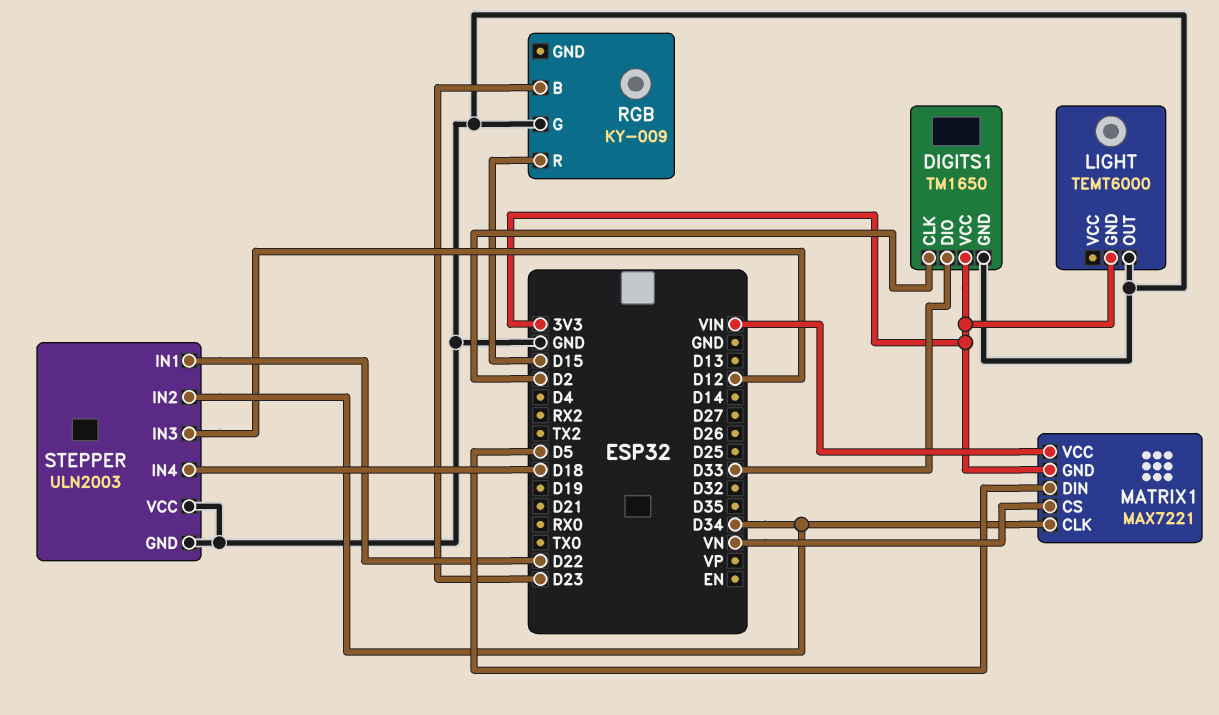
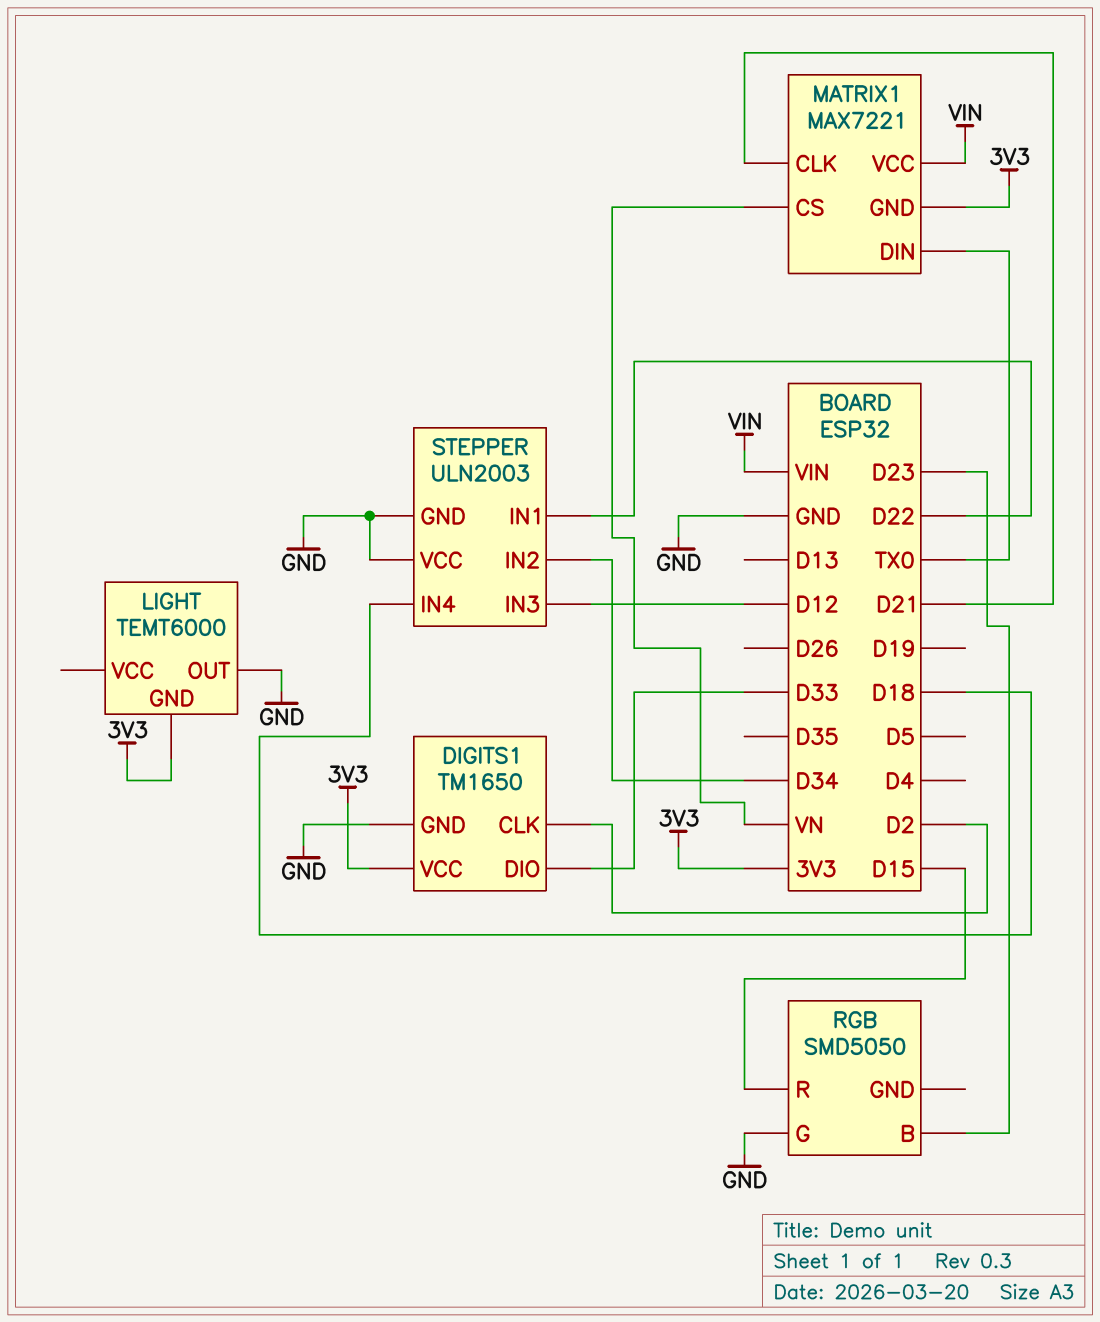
MATRIX1 pin CLK: D34 -> D21
MATRIX1 pin DIN: D5 -> TX0
RGB: KY-009 -> SMD5050

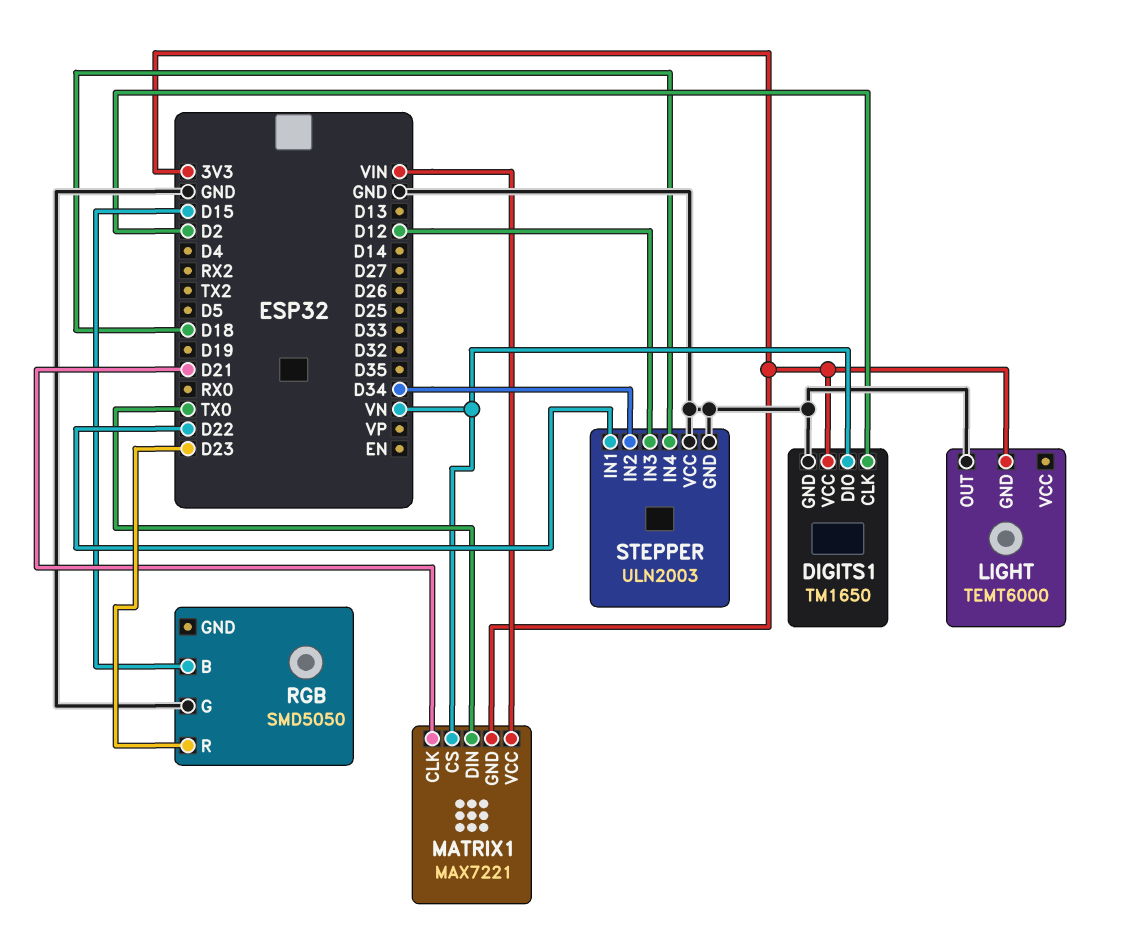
DIGITS1 pin DIO: D33 -> VN
RGB pin B: D23 -> D15
RGB pin R: D15 -> D23

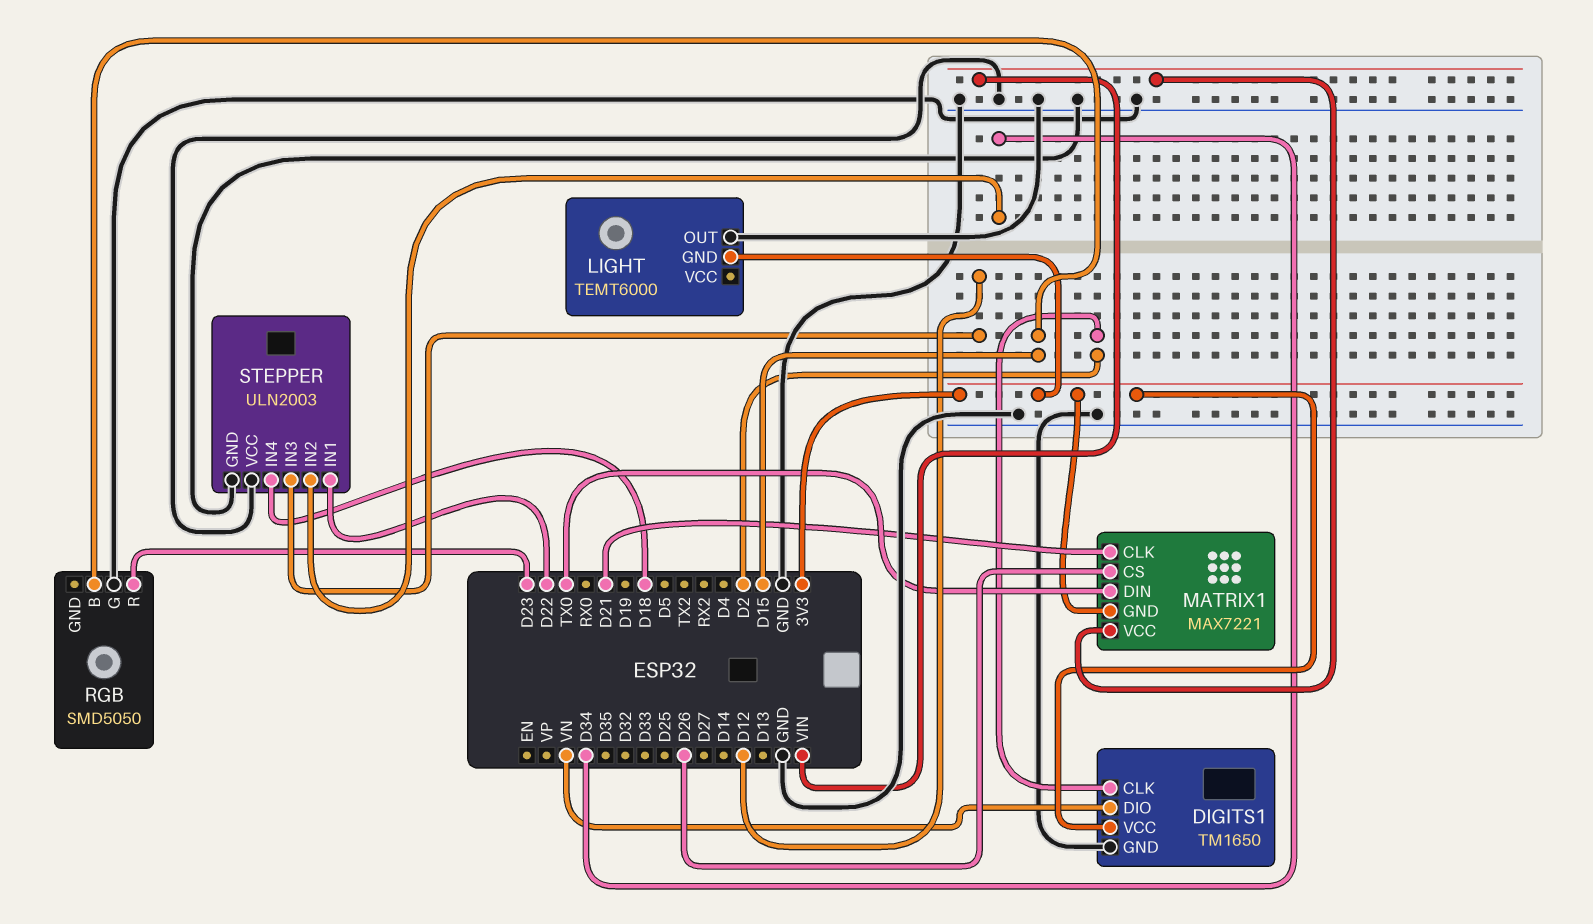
MATRIX1 pin CS: VN -> D26

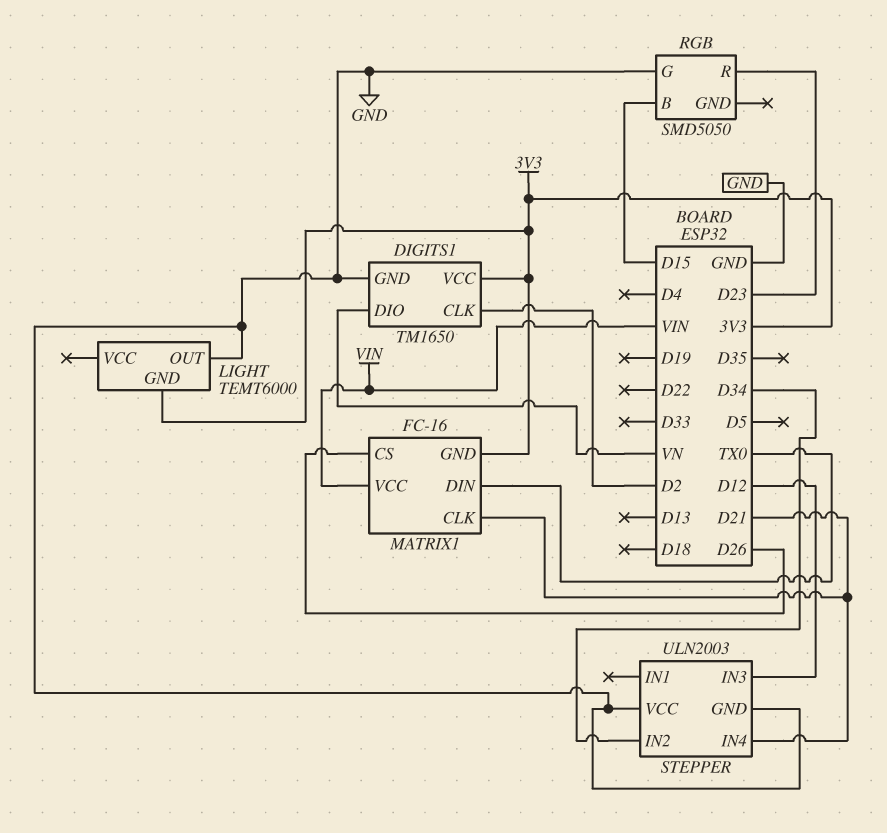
MATRIX1: MAX7221 -> FC-16
STEPPER pin IN1: D22 -> none
STEPPER pin IN4: D18 -> D21

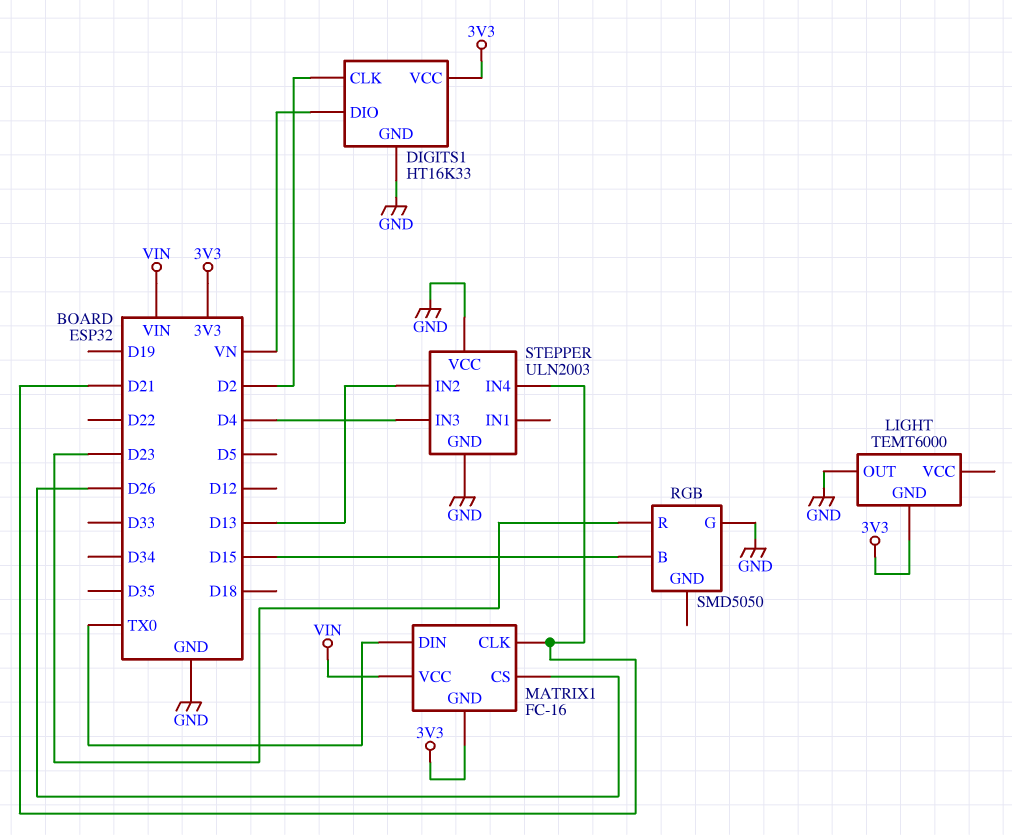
DIGITS1: TM1650 -> HT16K33
STEPPER pin IN2: D34 -> D13
STEPPER pin IN3: D12 -> D4

